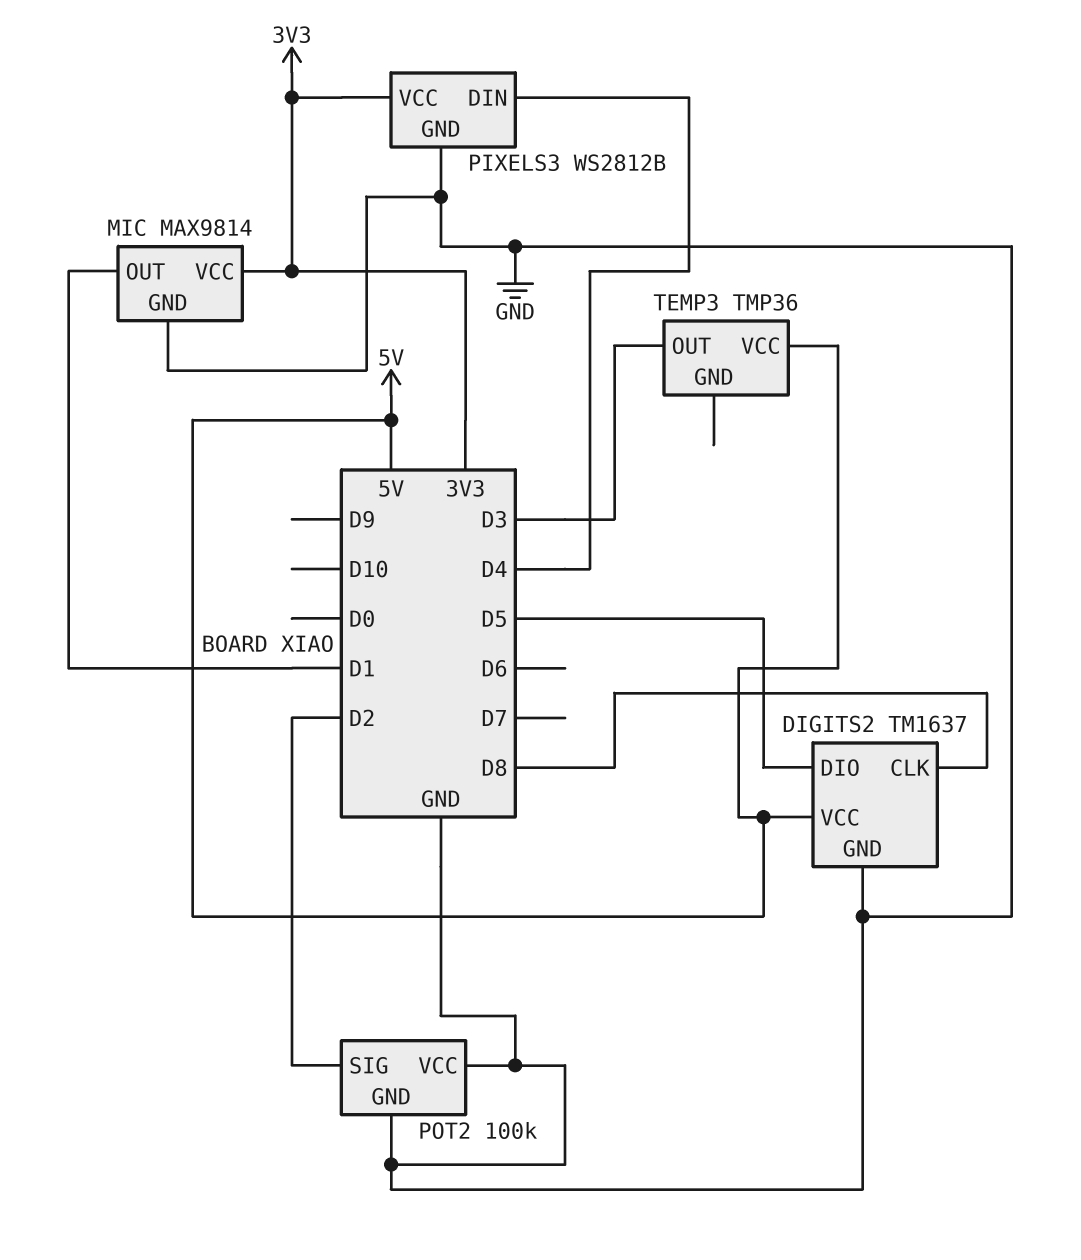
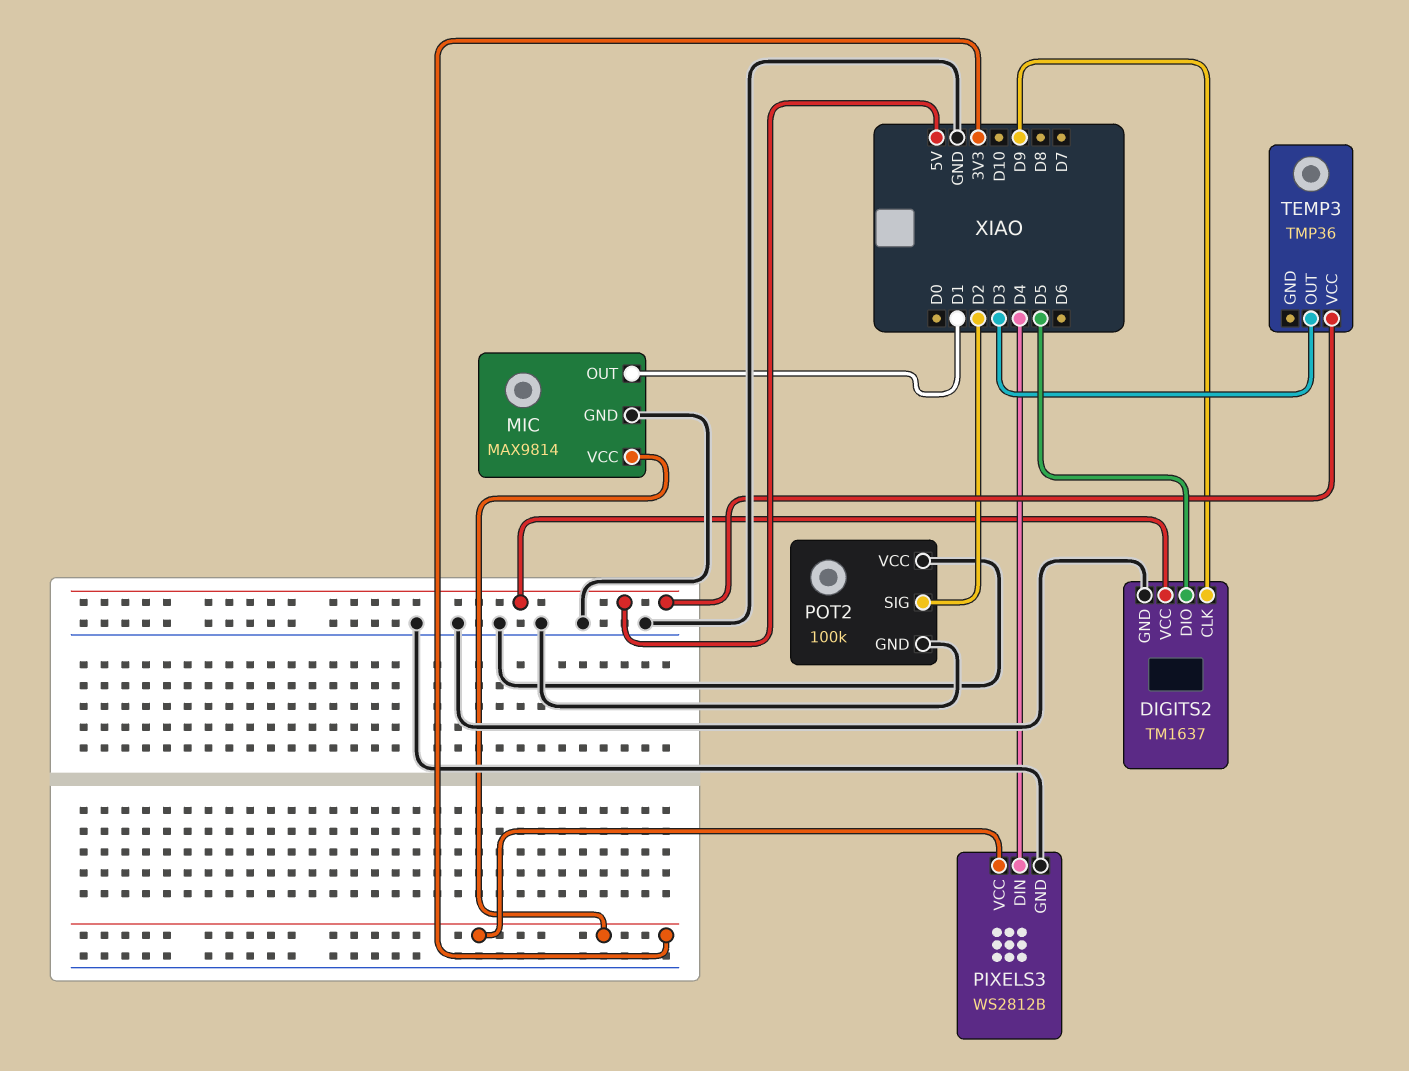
DIGITS2 pin CLK: D8 -> D9

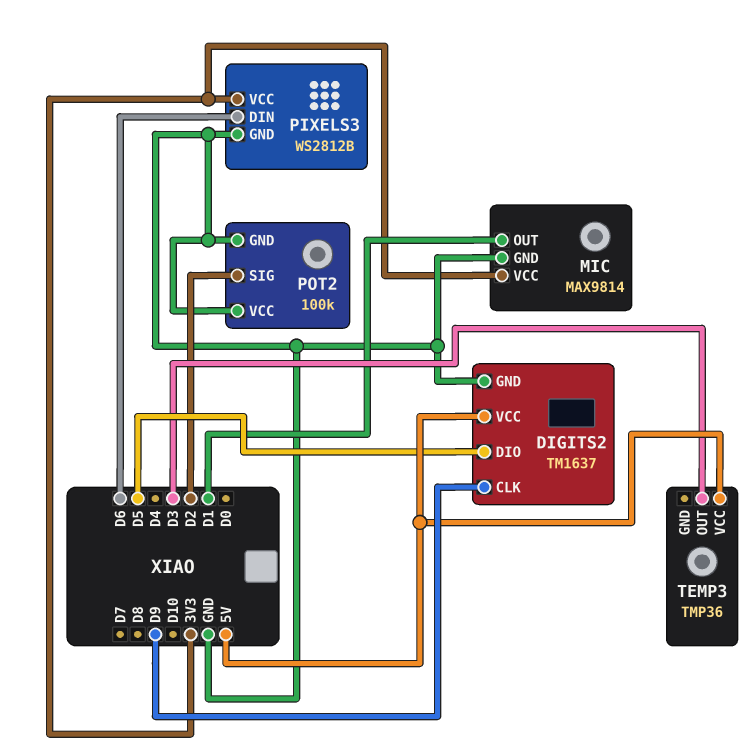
PIXELS3 pin DIN: D4 -> D6

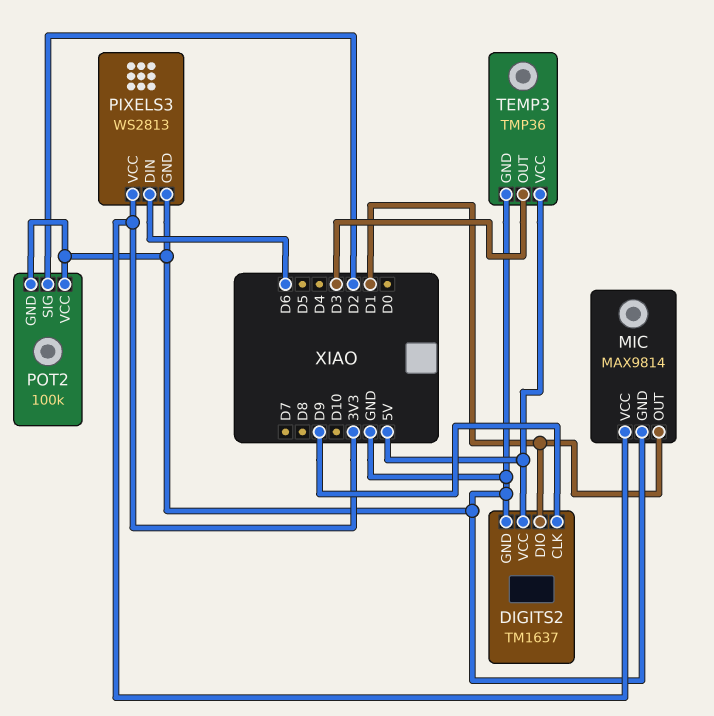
DIGITS2 pin DIO: D5 -> D1
PIXELS3: WS2812B -> WS2813
TEMP3 pin GND: none -> GND

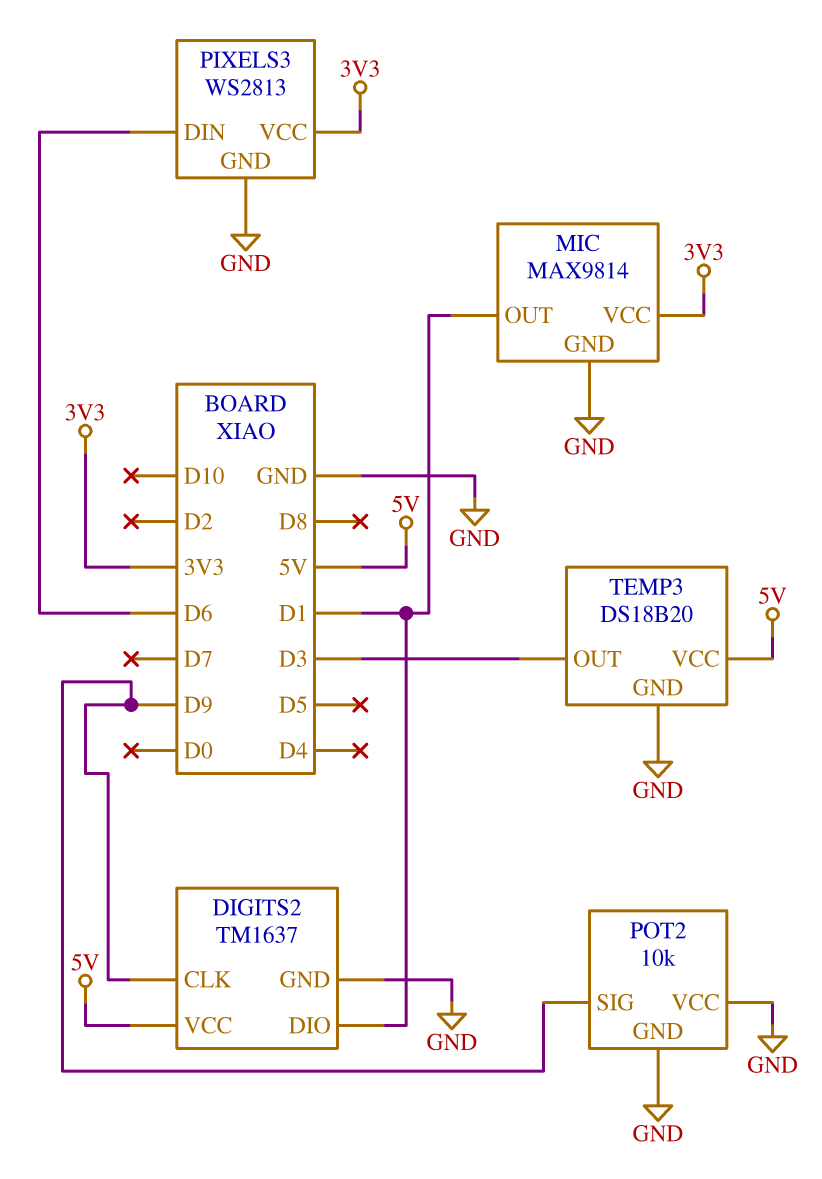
POT2: 100k -> 10k
POT2 pin SIG: D2 -> D9
TEMP3: TMP36 -> DS18B20

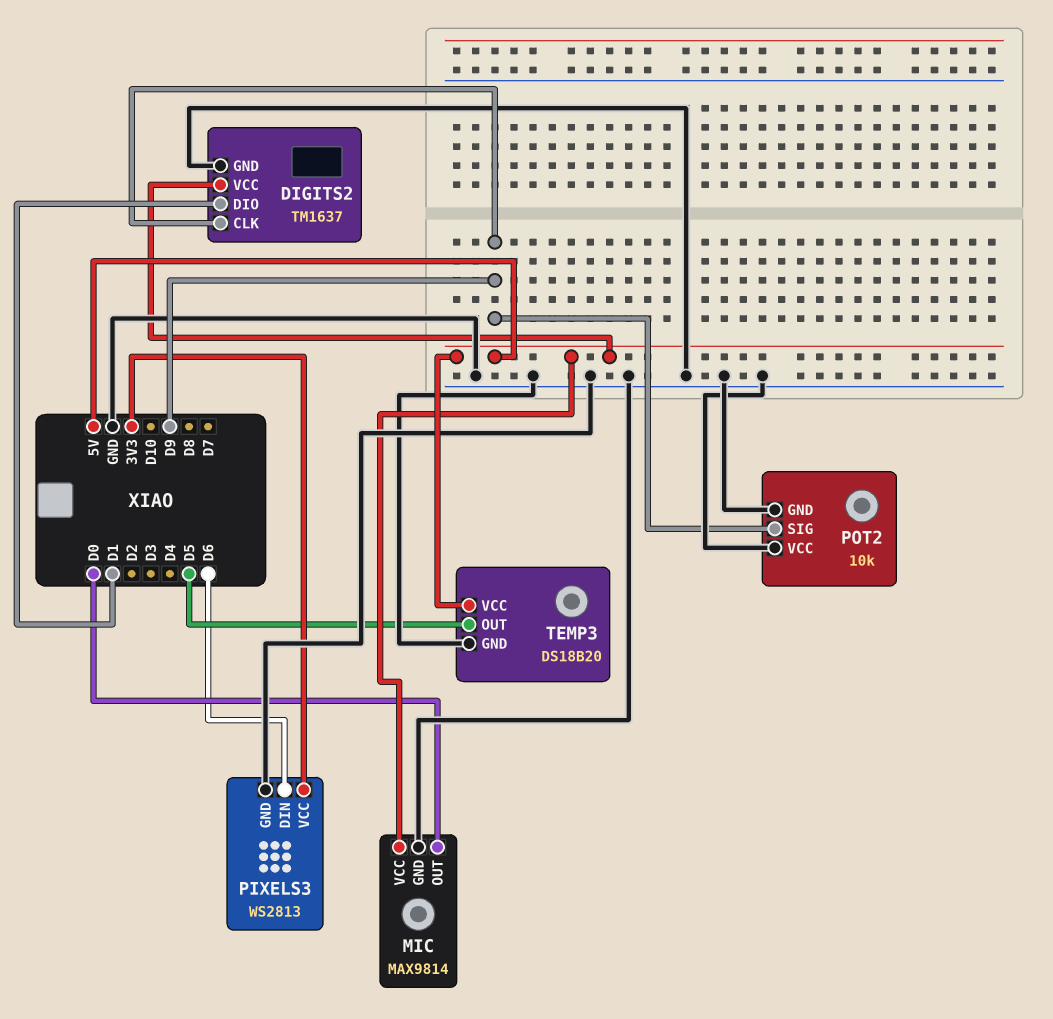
MIC pin OUT: D1 -> D0
MIC pin VCC: 3V3 -> 5V
TEMP3 pin OUT: D3 -> D5

